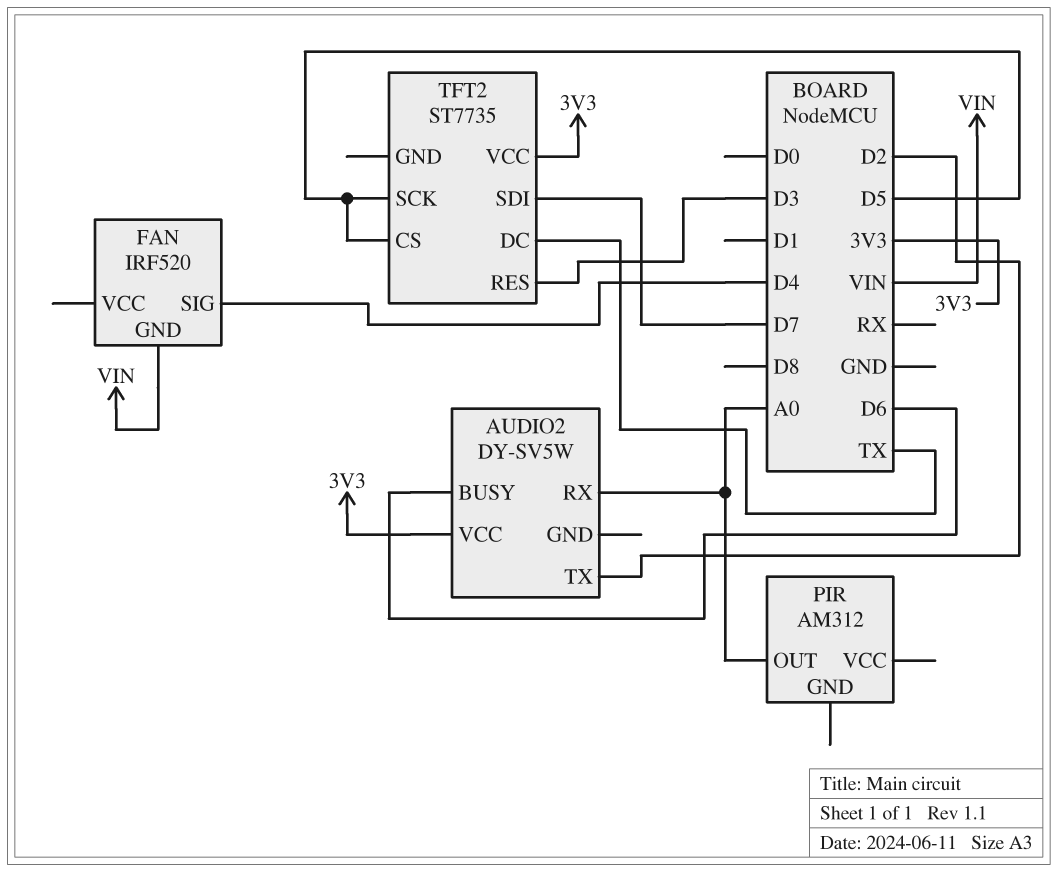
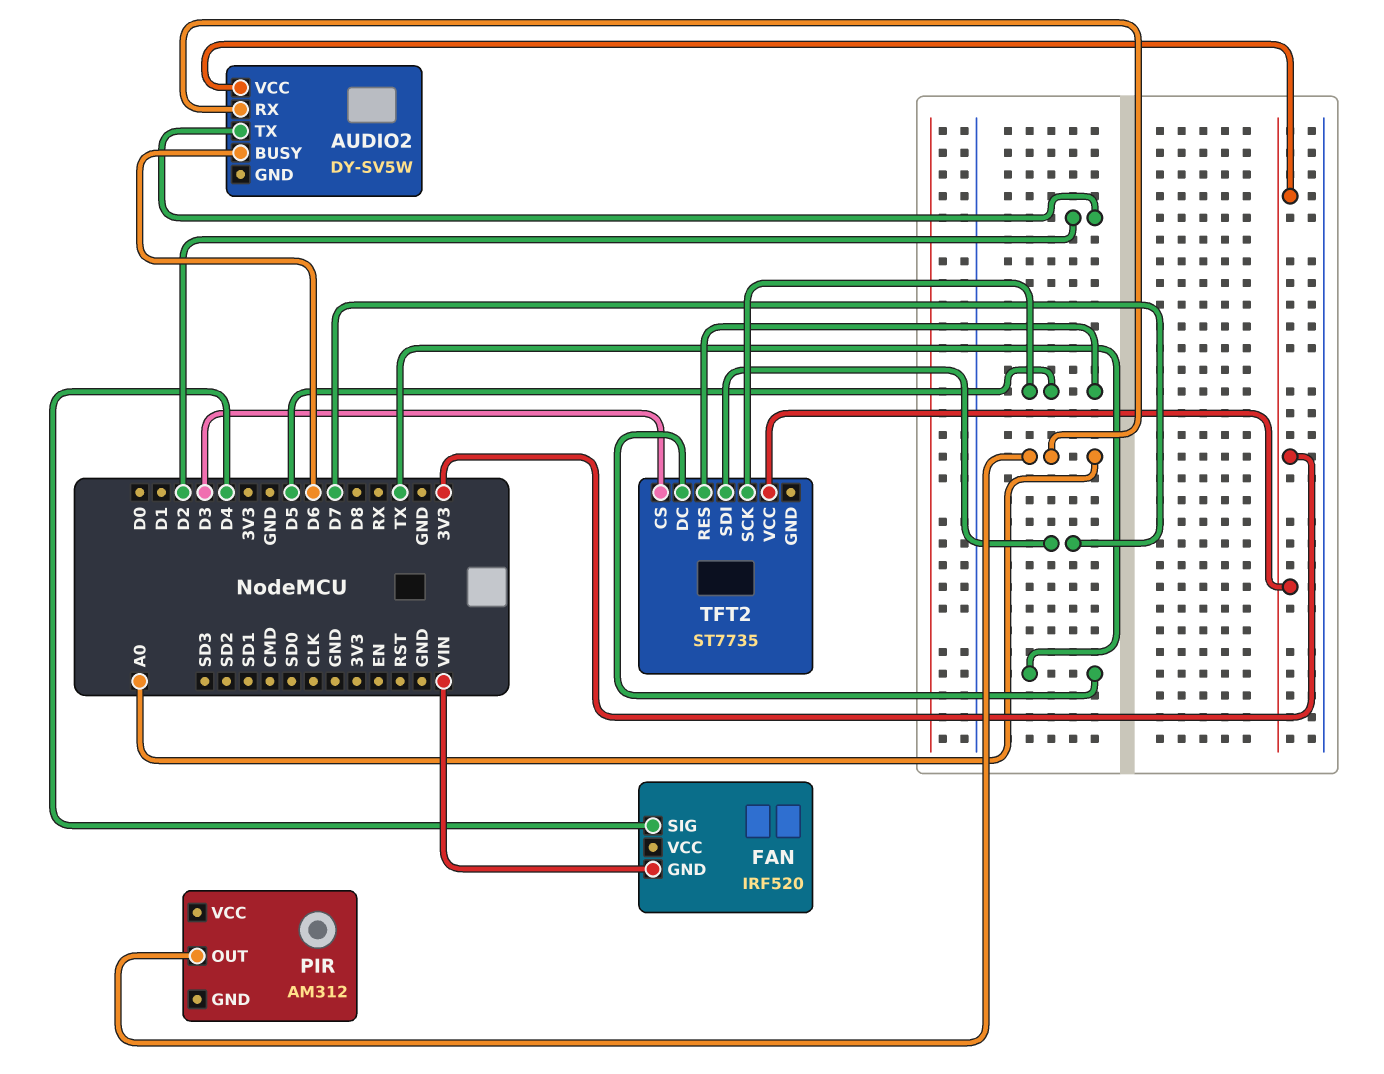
TFT2 pin CS: D5 -> D3
TFT2 pin RES: D3 -> D5

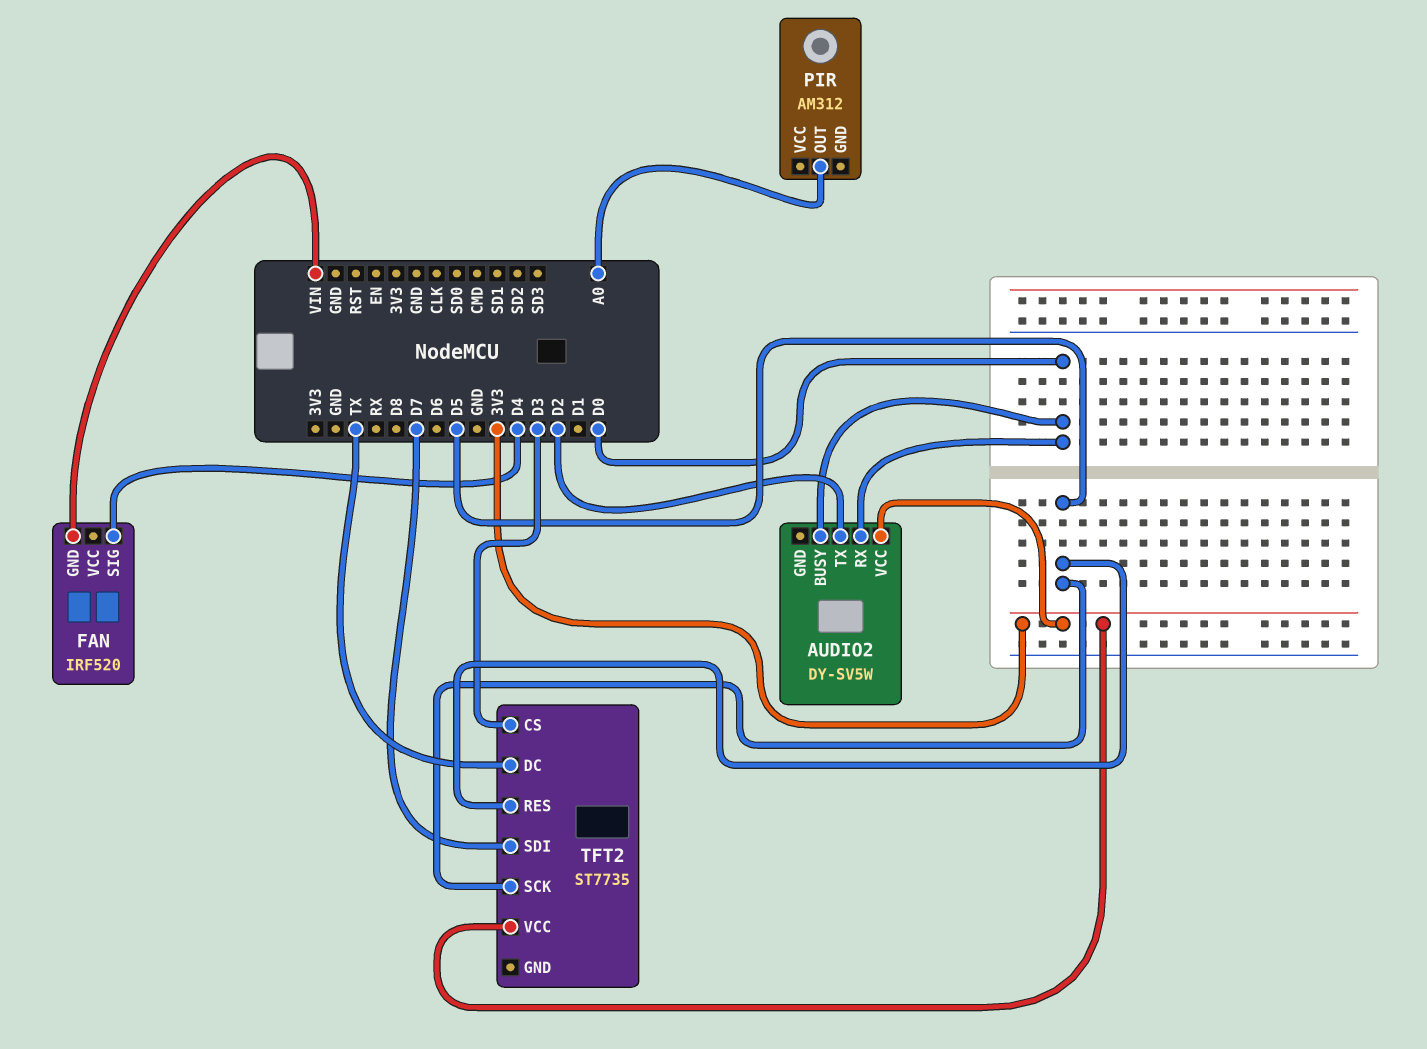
AUDIO2 pin BUSY: D6 -> D0
AUDIO2 pin RX: A0 -> D0

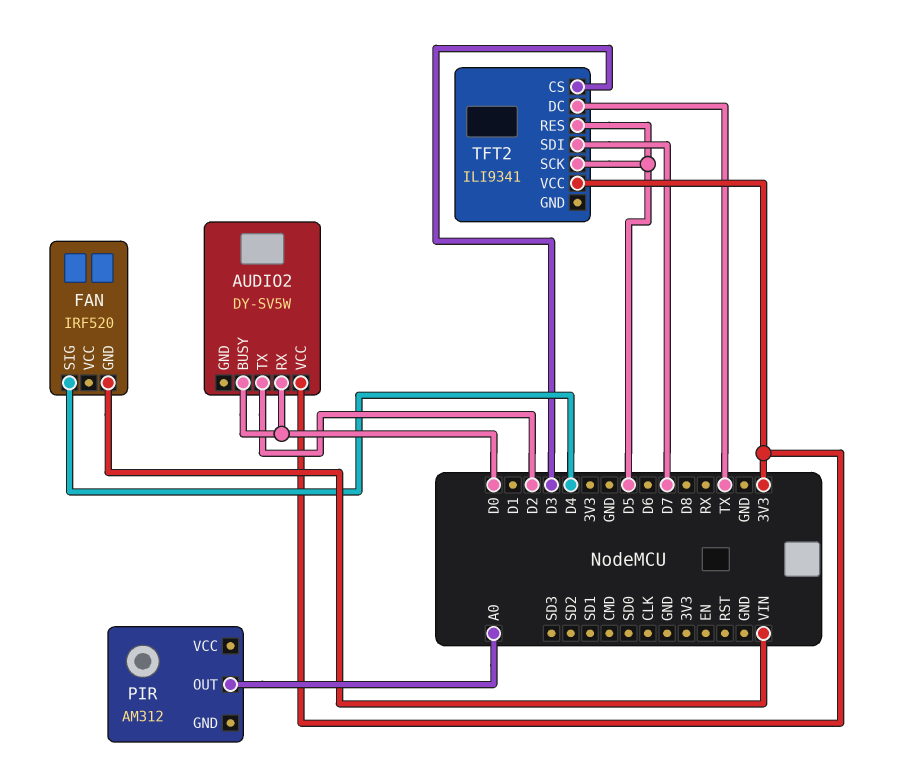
TFT2: ST7735 -> ILI9341

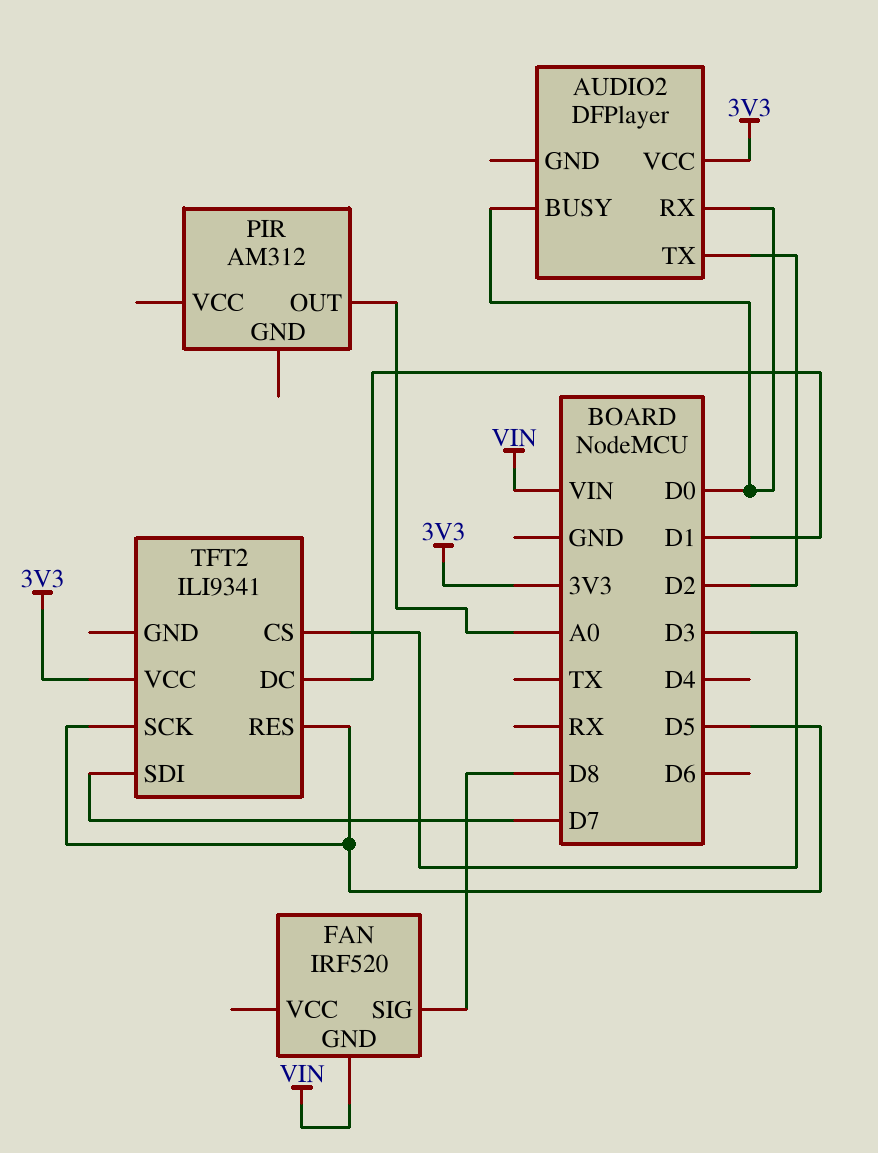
AUDIO2: DY-SV5W -> DFPlayer
FAN pin SIG: D4 -> D8
TFT2 pin DC: TX -> D1

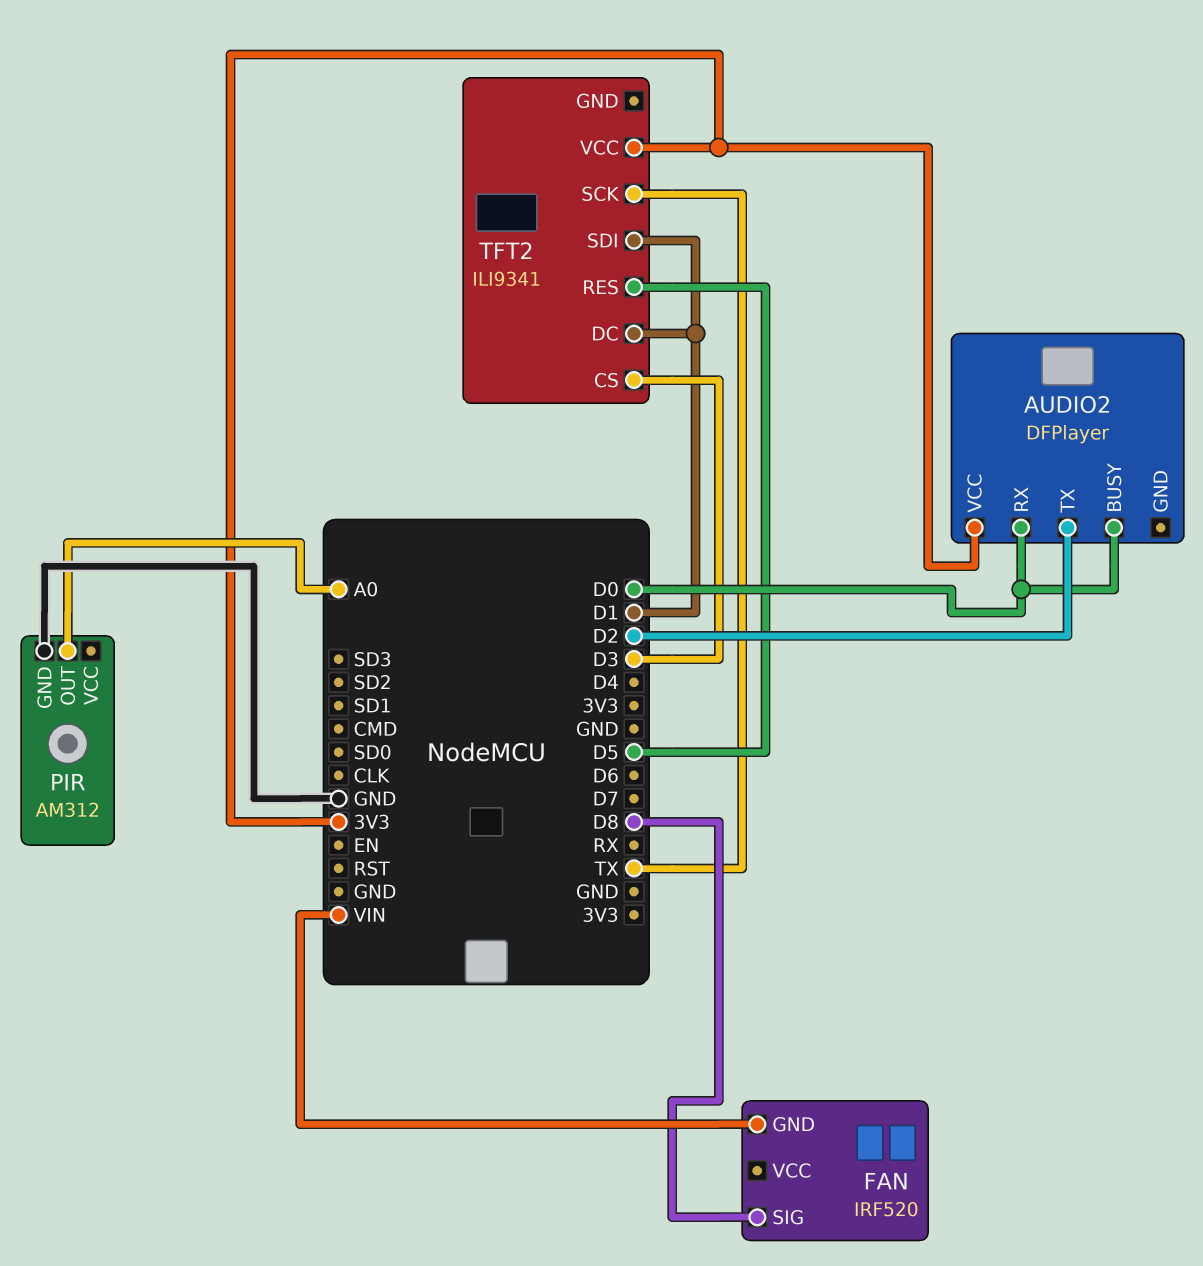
PIR pin GND: none -> GND
TFT2 pin SCK: D5 -> TX
TFT2 pin SDI: D7 -> D1

